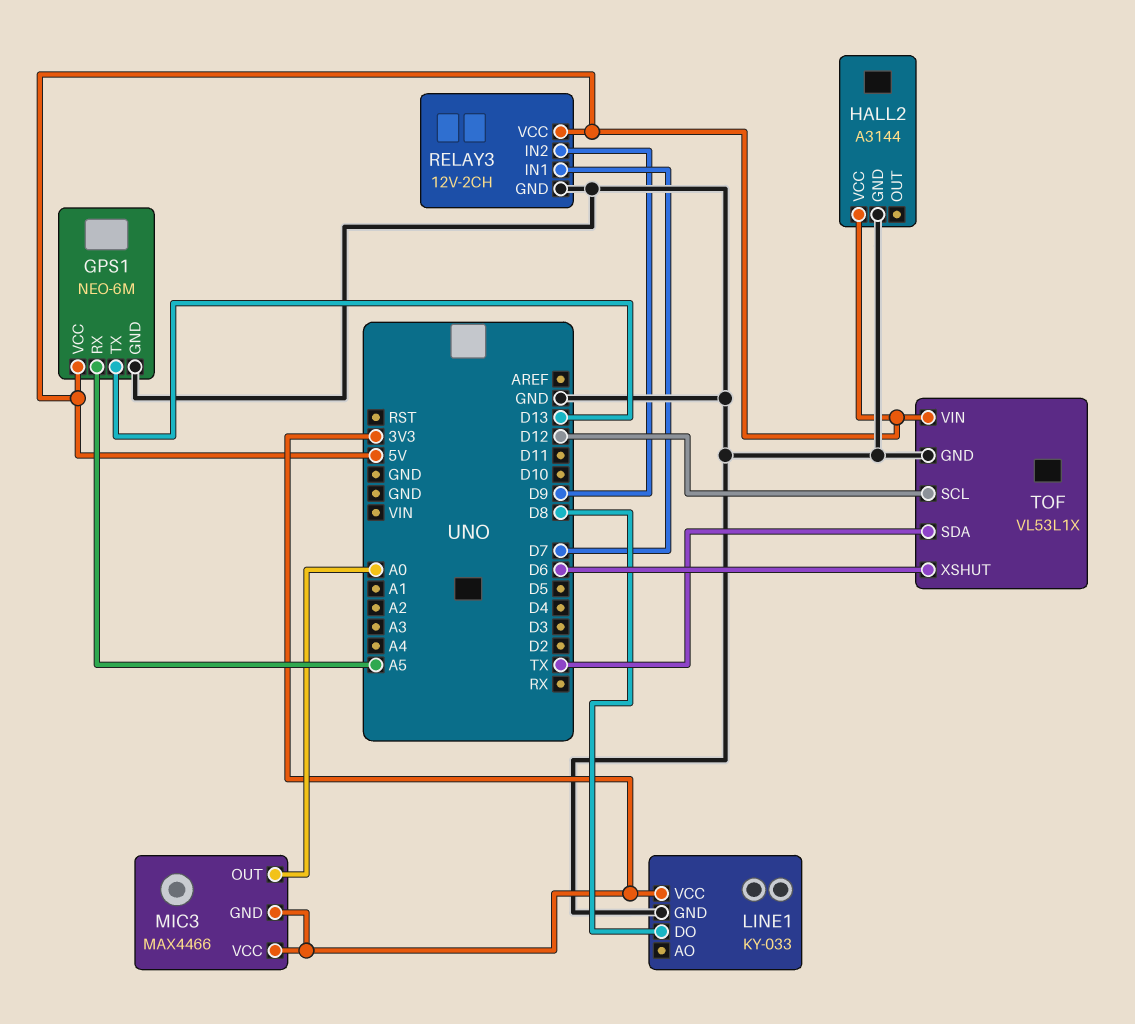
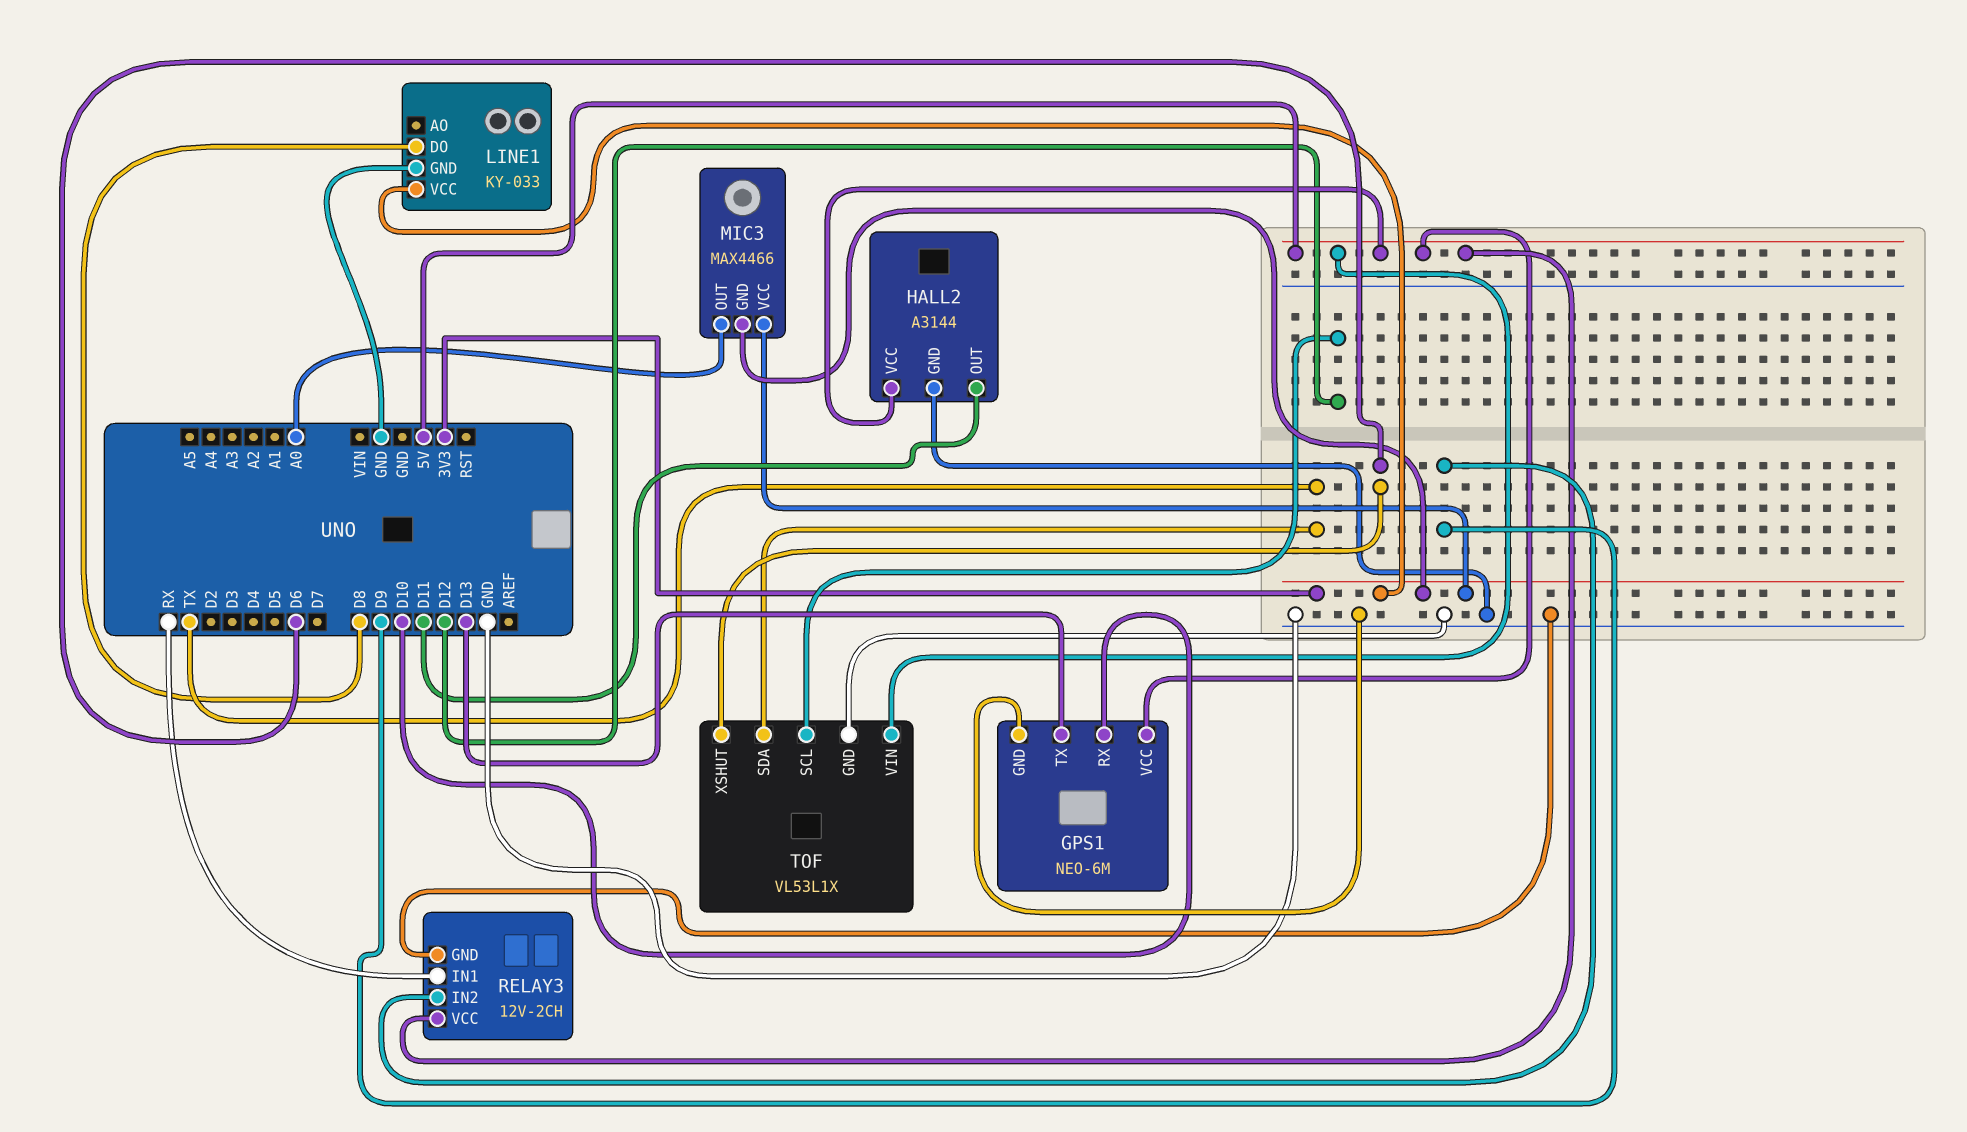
GPS1 pin RX: A5 -> D10
HALL2 pin OUT: none -> D11
RELAY3 pin IN1: D7 -> RX

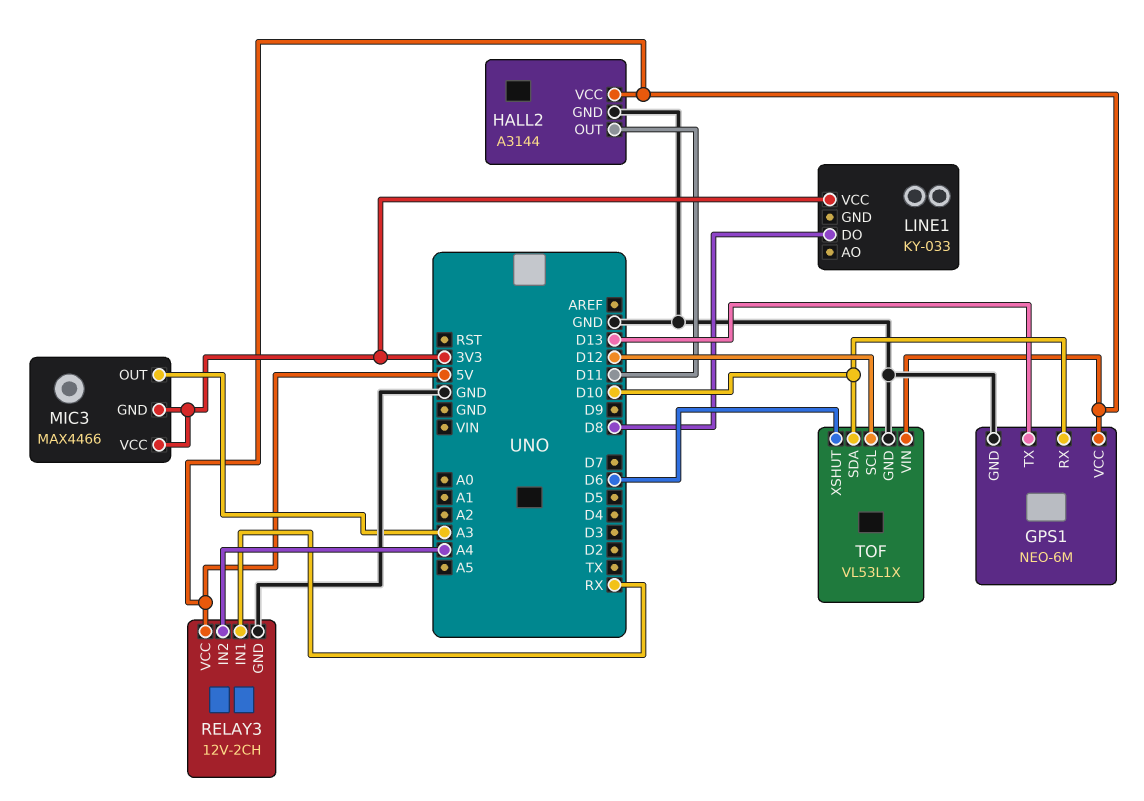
LINE1 pin GND: GND -> none
MIC3 pin OUT: A0 -> A3
RELAY3 pin IN2: D9 -> A4
TOF pin SDA: TX -> D10

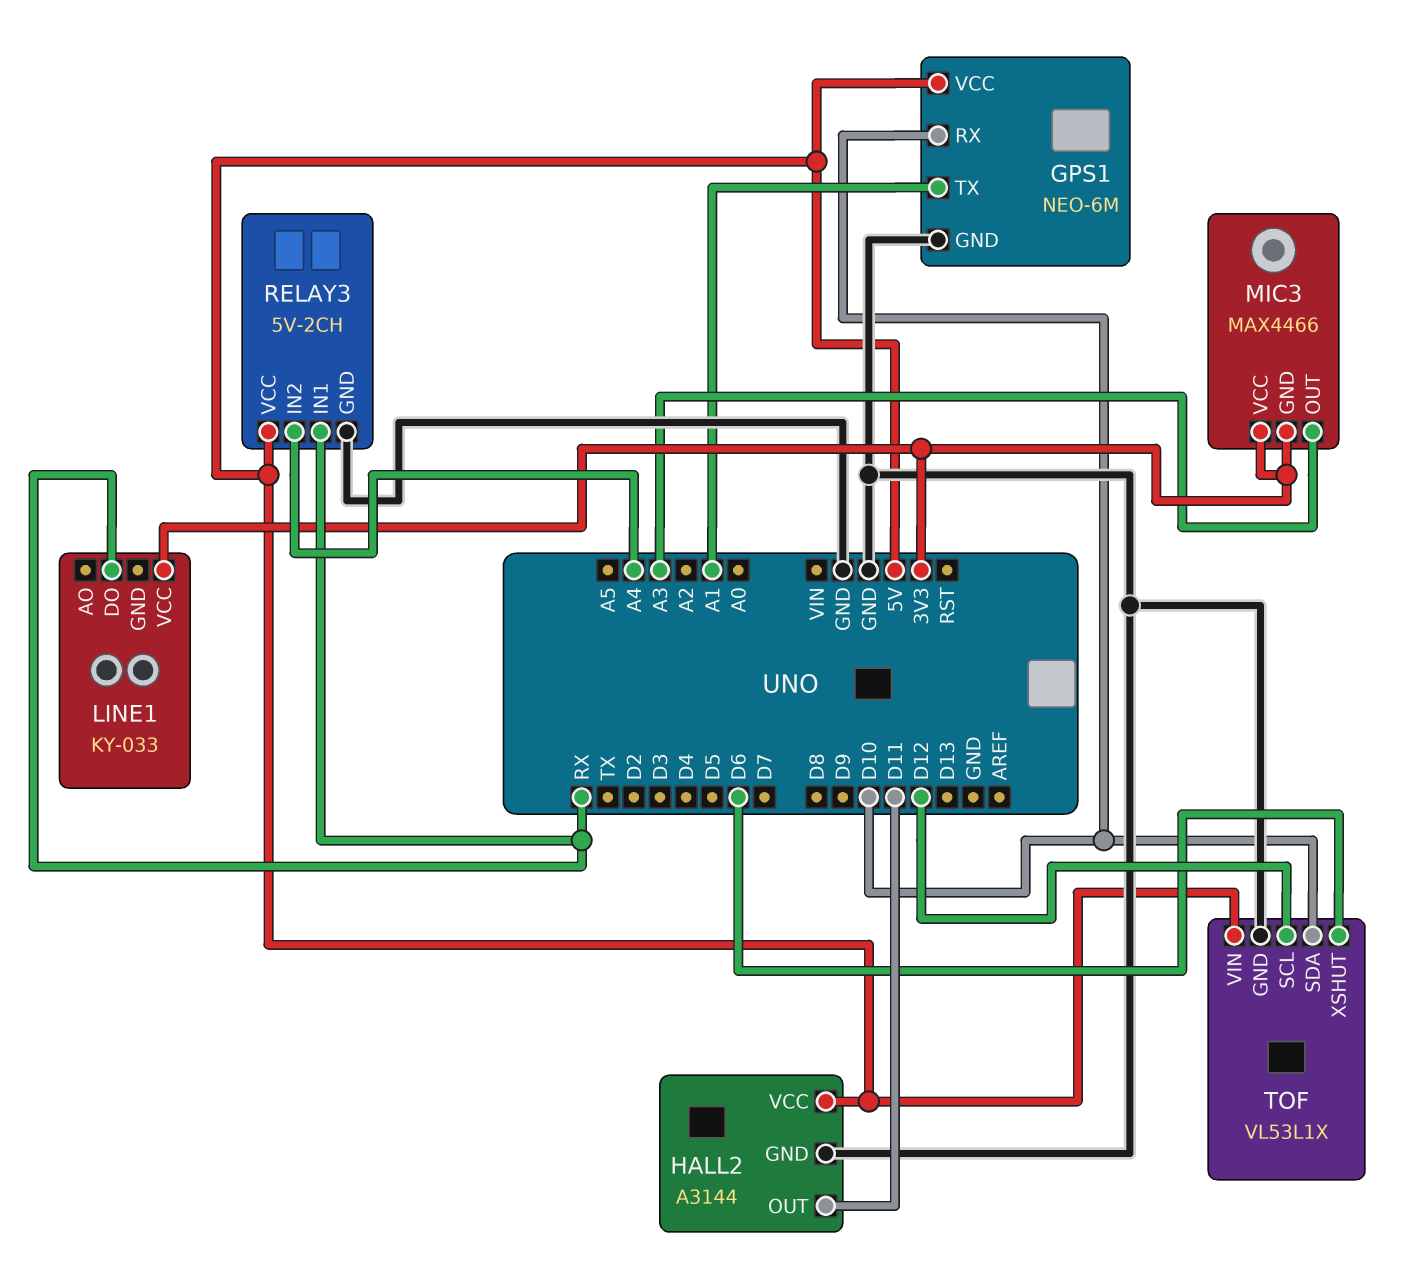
GPS1 pin TX: D13 -> A1
LINE1 pin DO: D8 -> RX
RELAY3: 12V-2CH -> 5V-2CH

